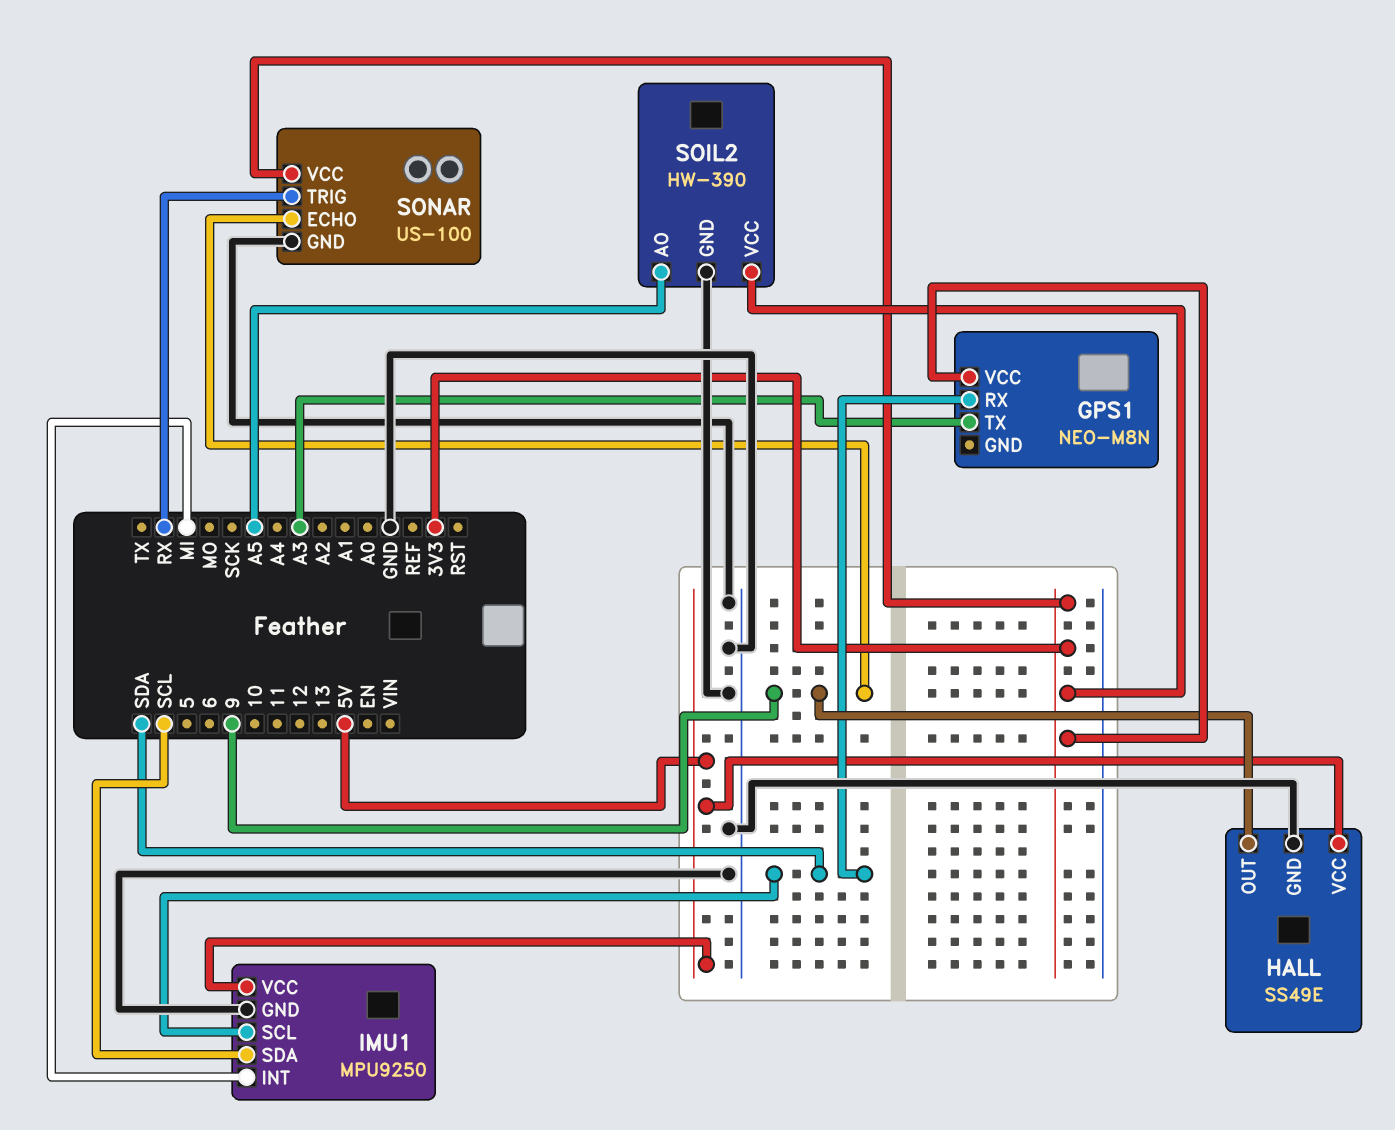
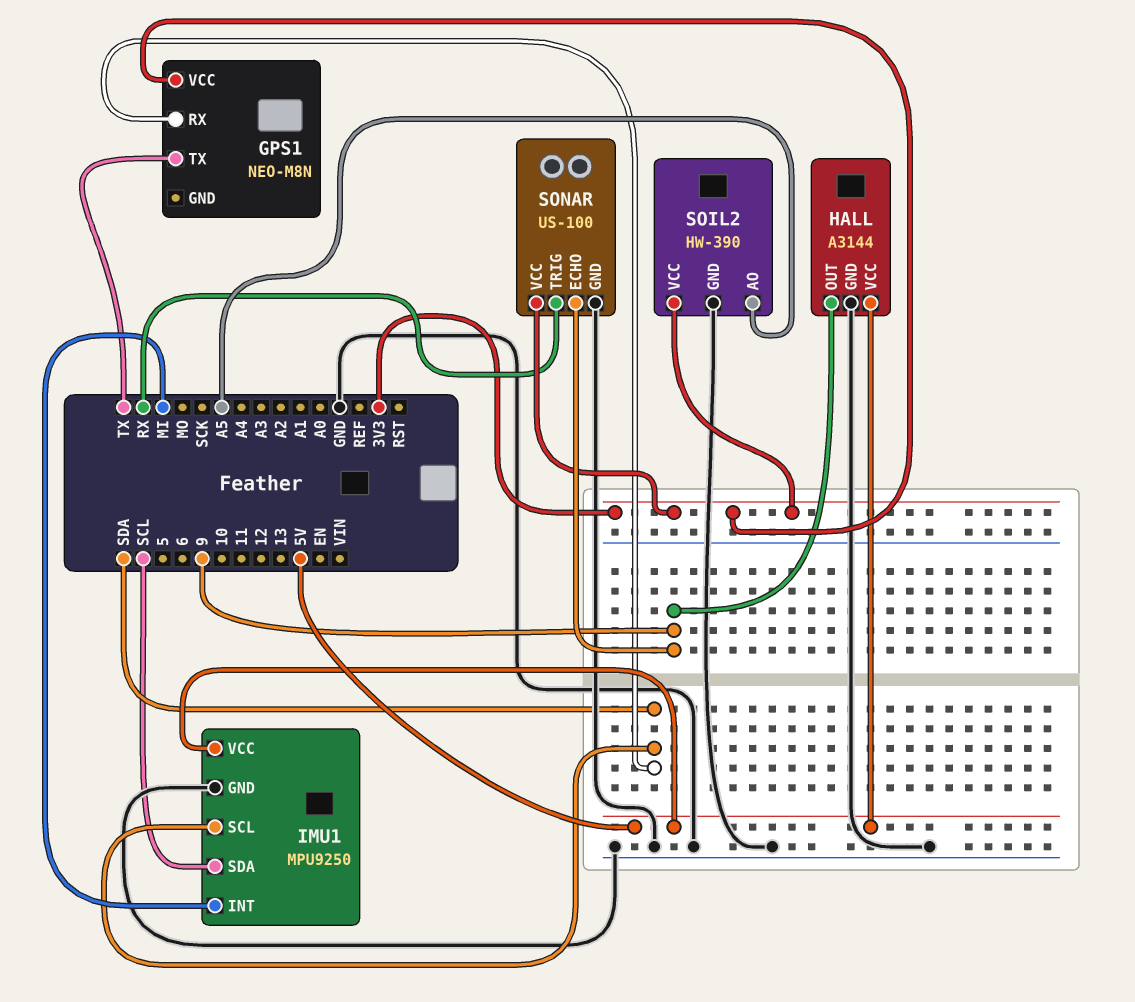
GPS1 pin TX: A3 -> TX
HALL: SS49E -> A3144

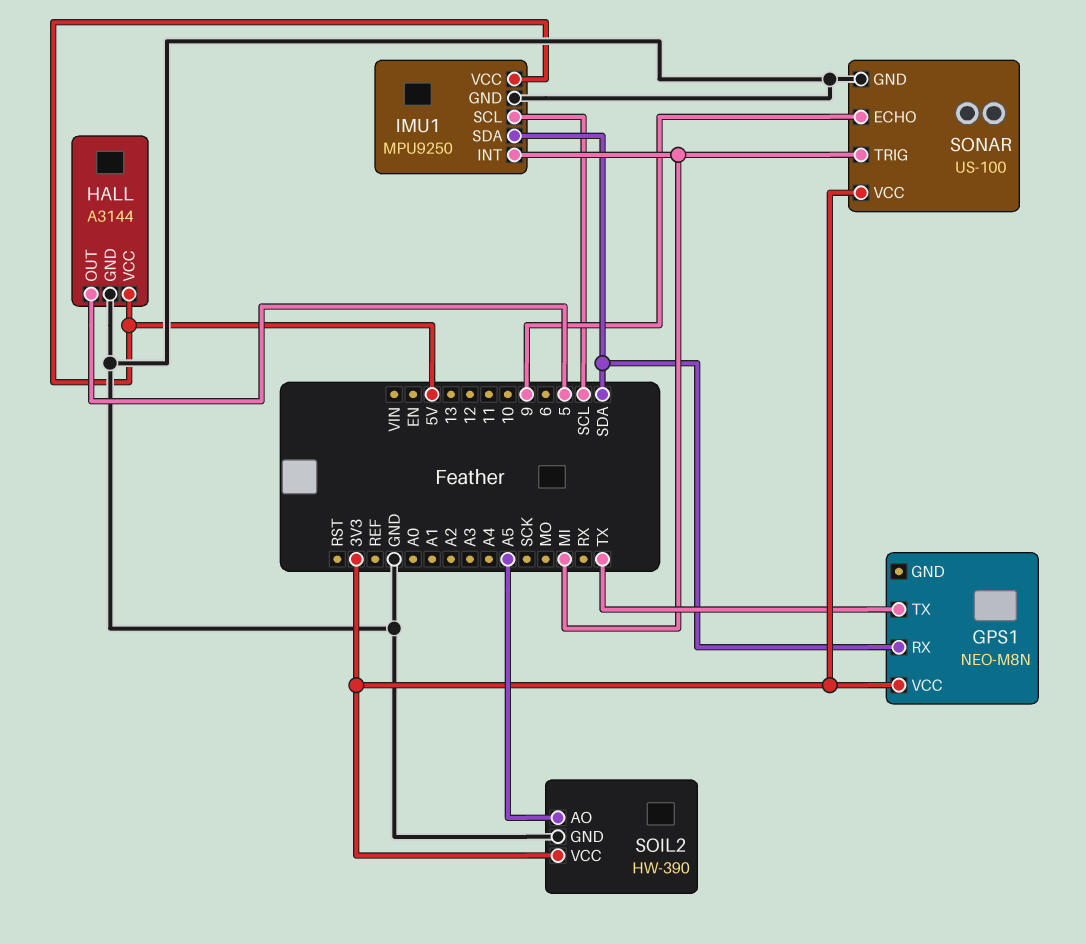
HALL pin OUT: 9 -> 5
IMU1 pin SCL: SDA -> SCL
IMU1 pin SDA: SCL -> SDA
SONAR pin TRIG: RX -> MI

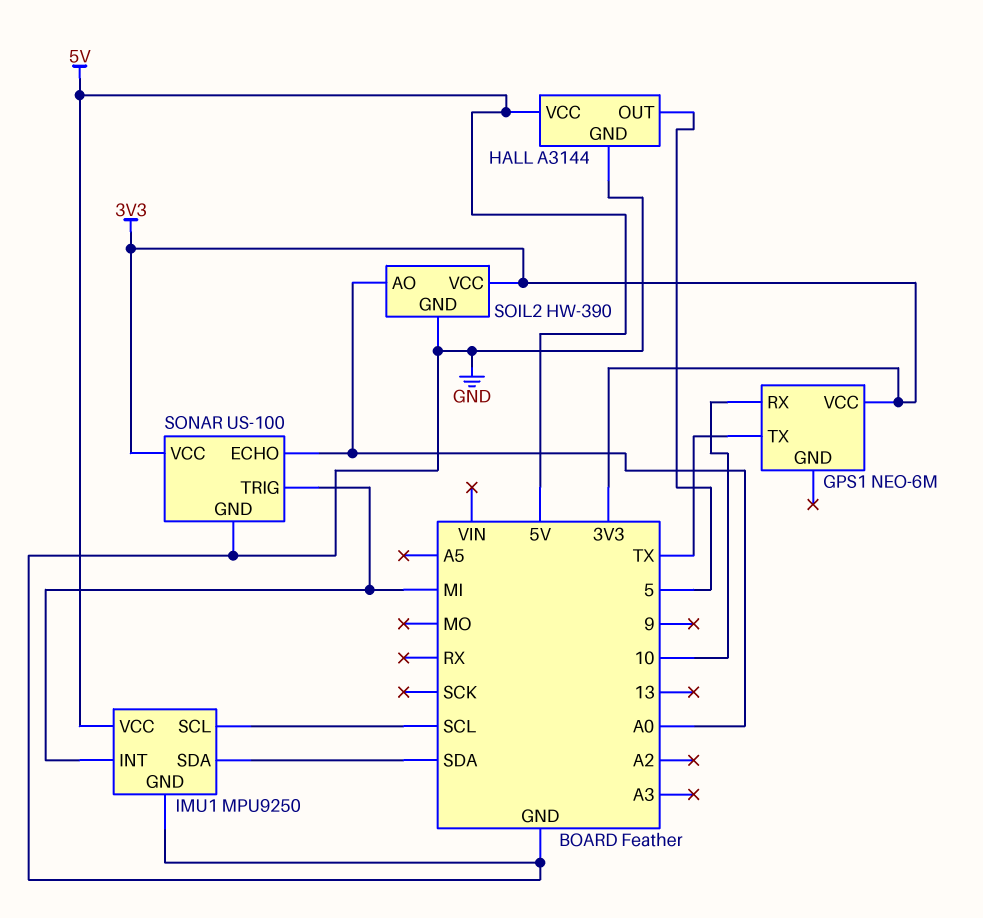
GPS1: NEO-M8N -> NEO-6M
GPS1 pin RX: SDA -> 10
SOIL2 pin AO: A5 -> A0
SONAR pin ECHO: 9 -> A0

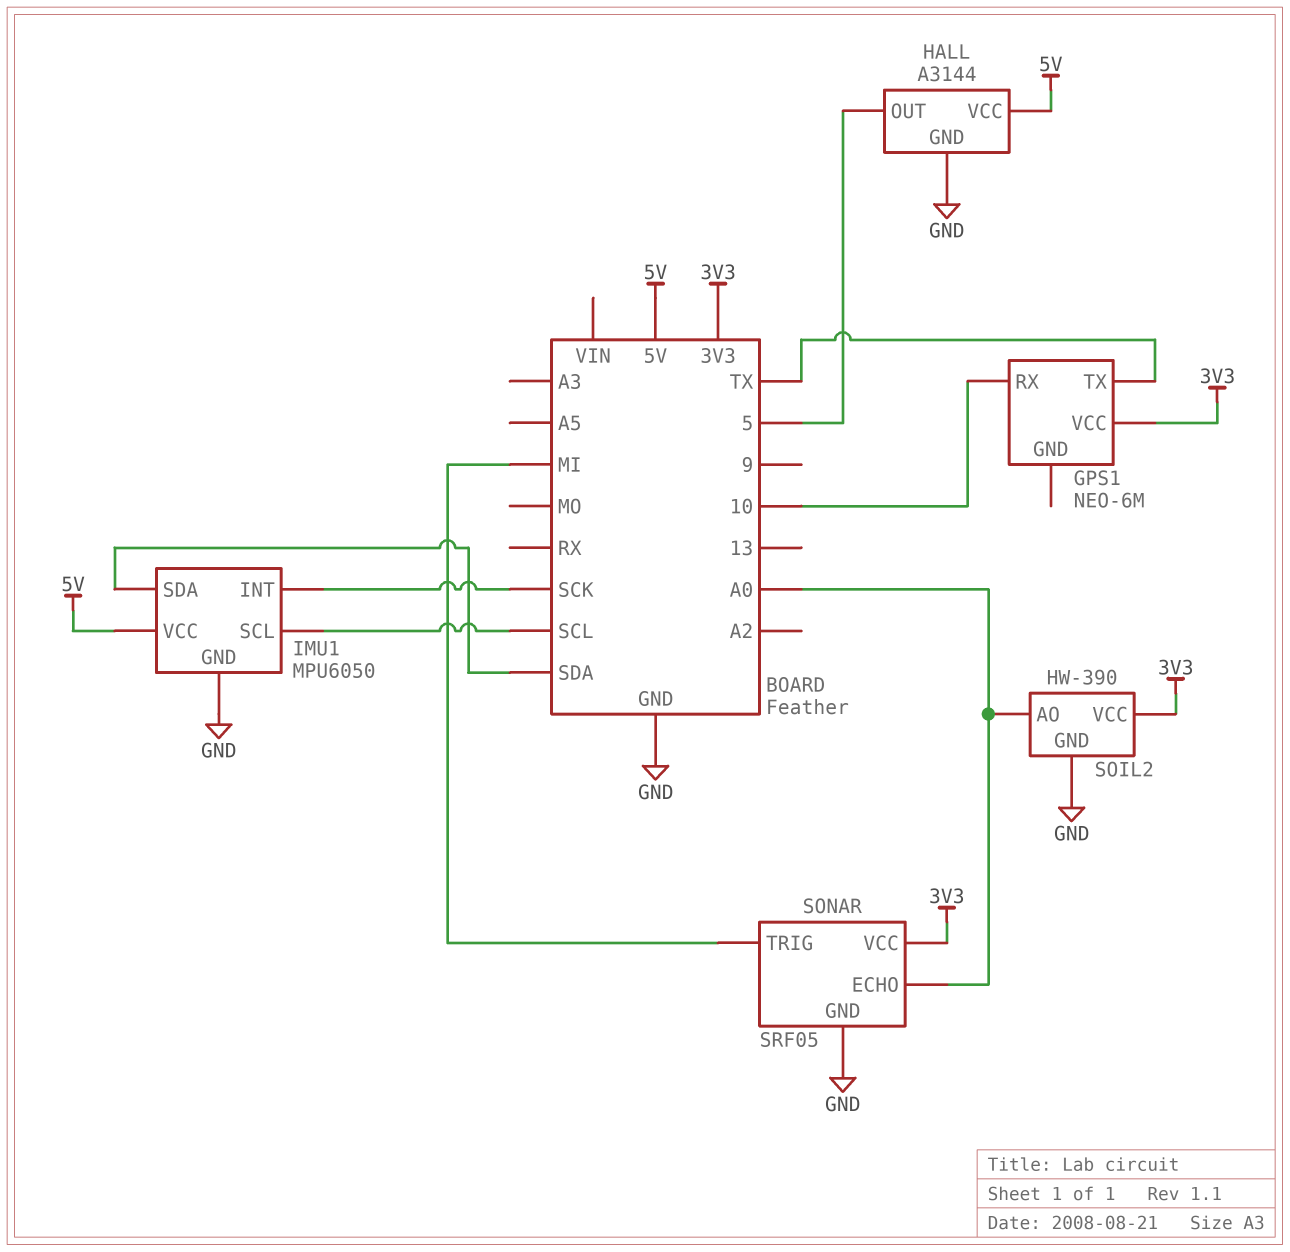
IMU1: MPU9250 -> MPU6050
IMU1 pin INT: MI -> SCK
SONAR: US-100 -> SRF05

